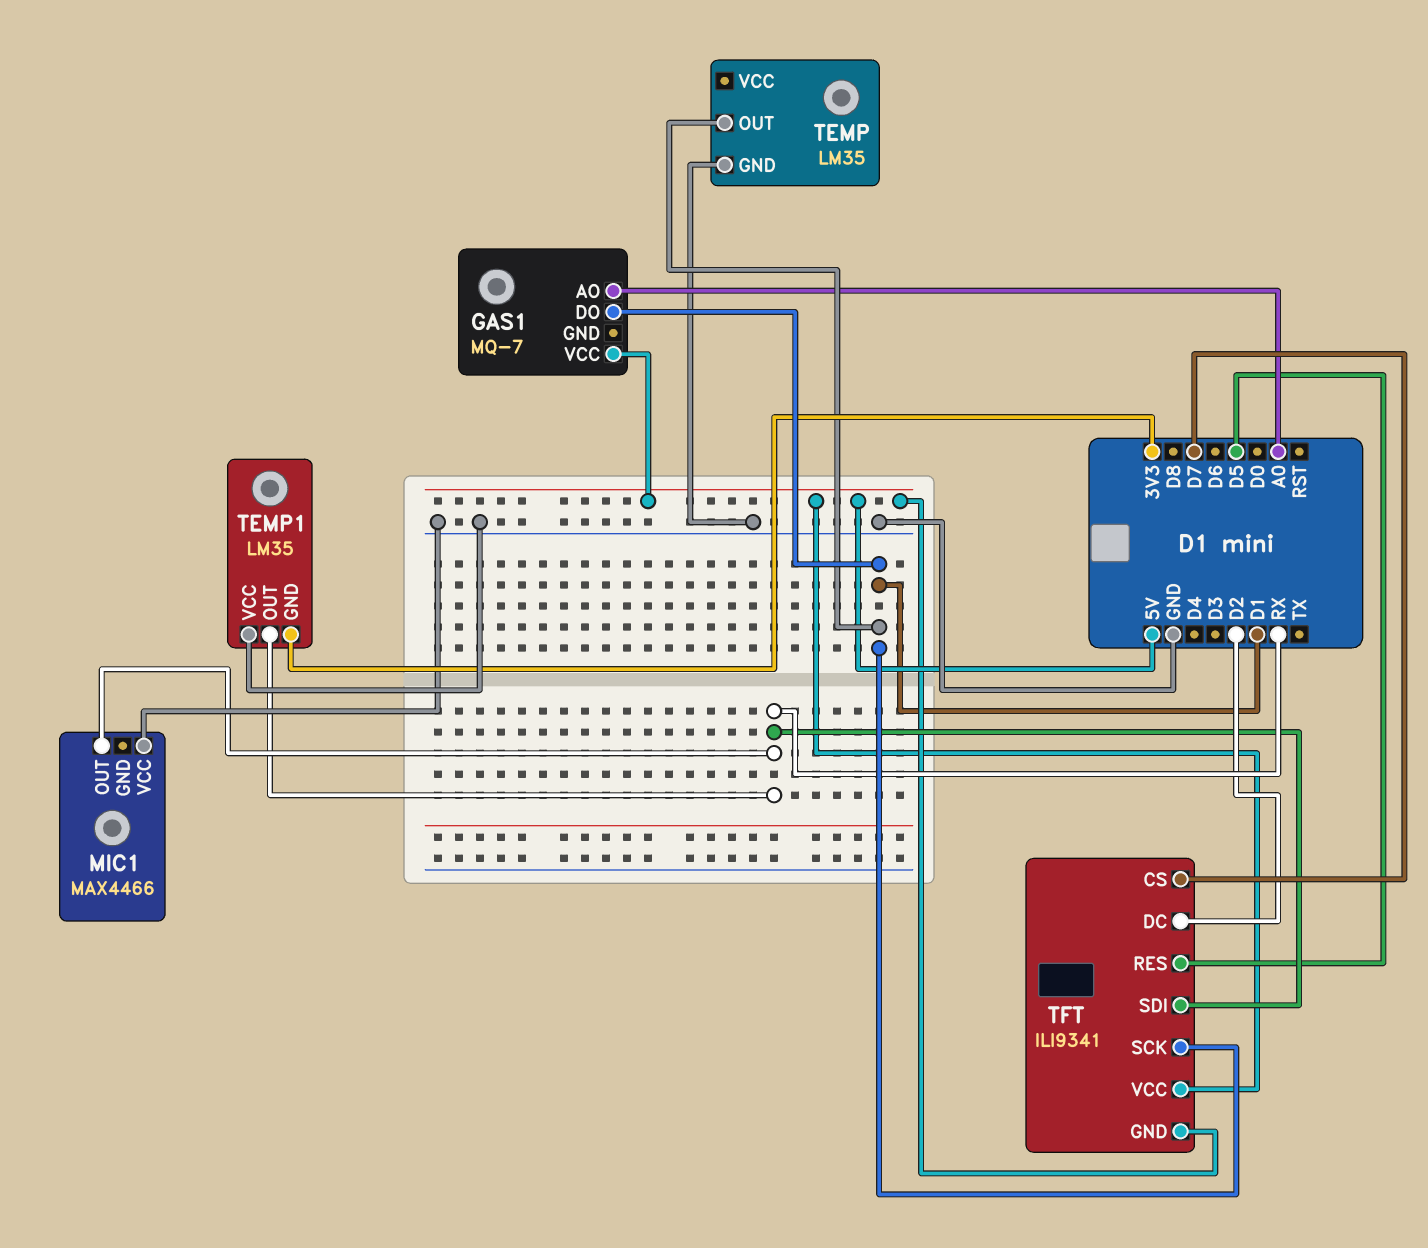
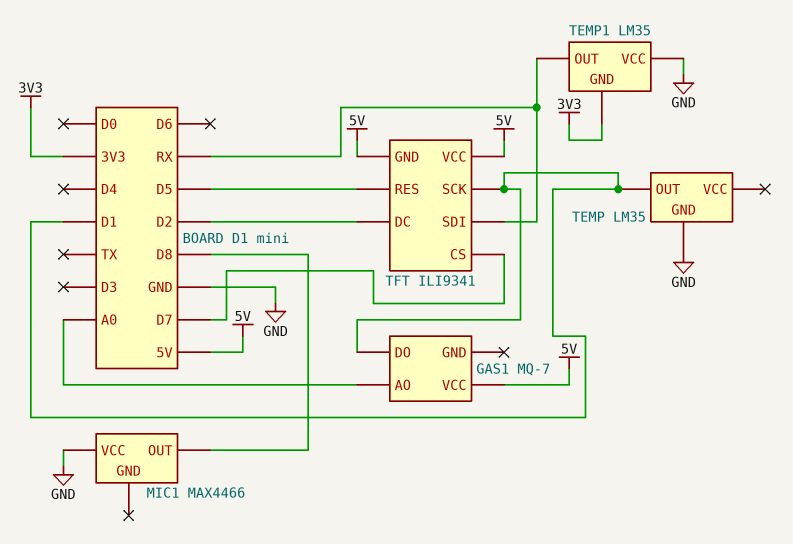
MIC1 pin OUT: RX -> D8

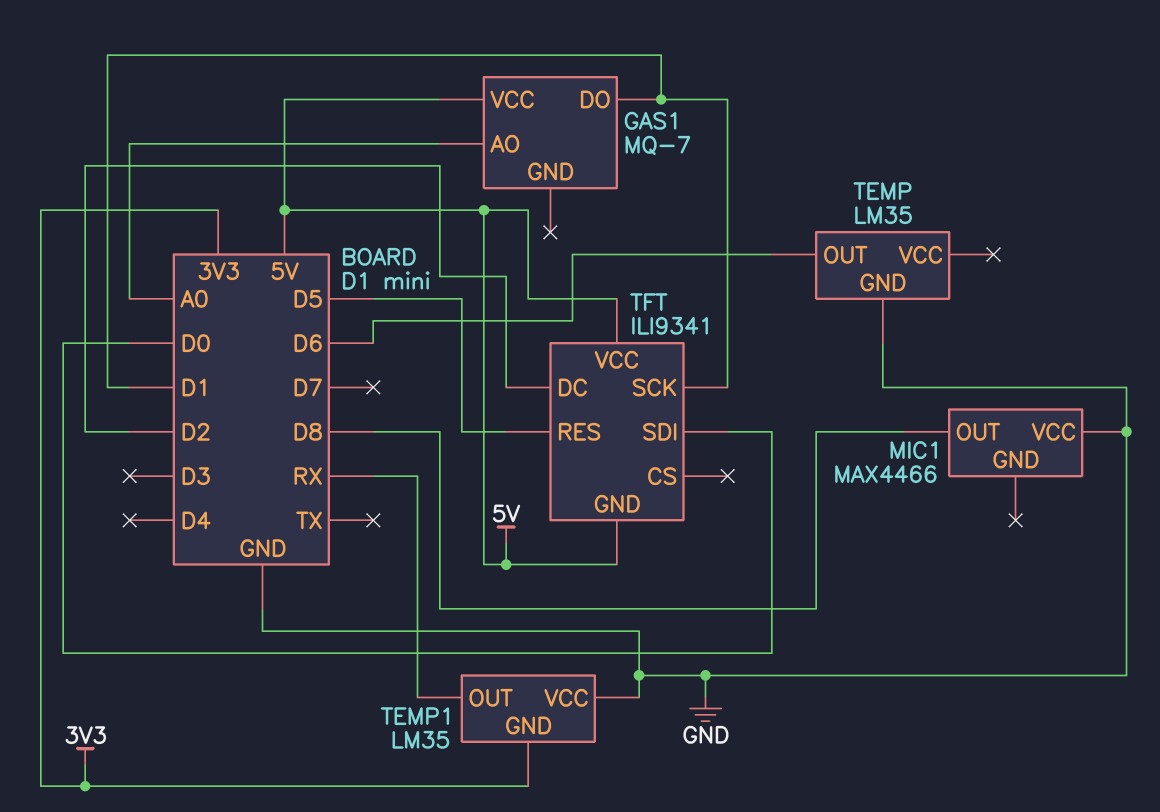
TEMP pin OUT: D1 -> D6
TFT pin CS: D7 -> none
TFT pin SDI: RX -> D0

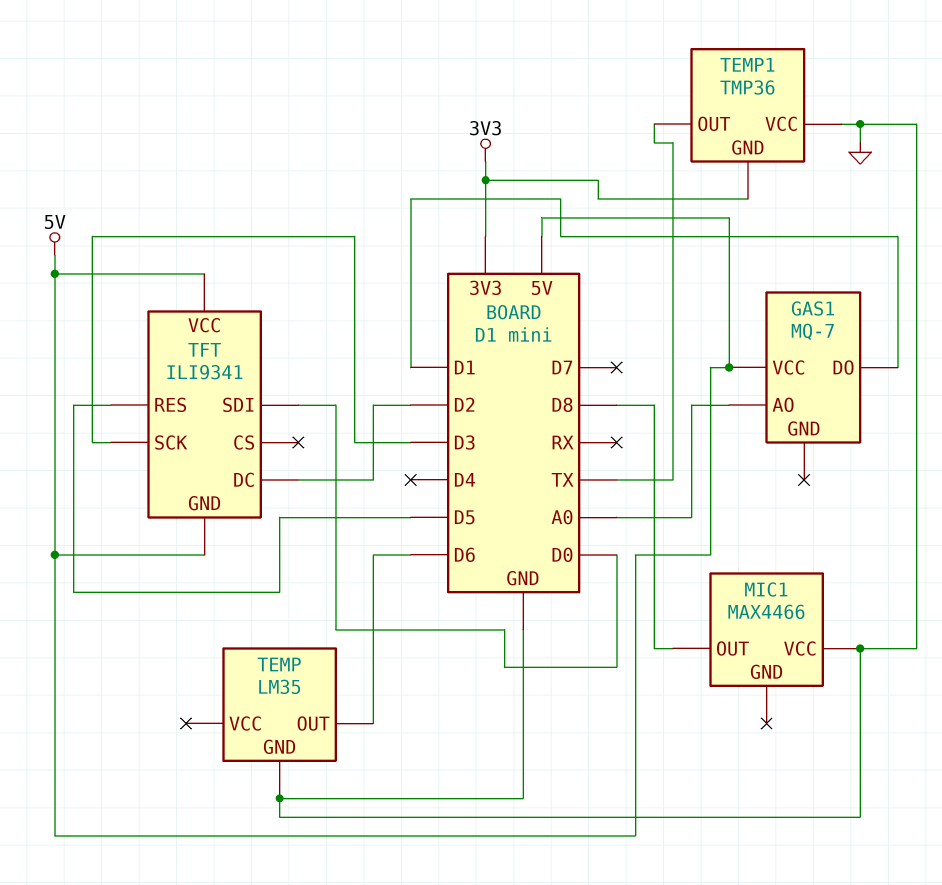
TEMP1: LM35 -> TMP36
TEMP1 pin OUT: RX -> TX
TFT pin SCK: D1 -> D3

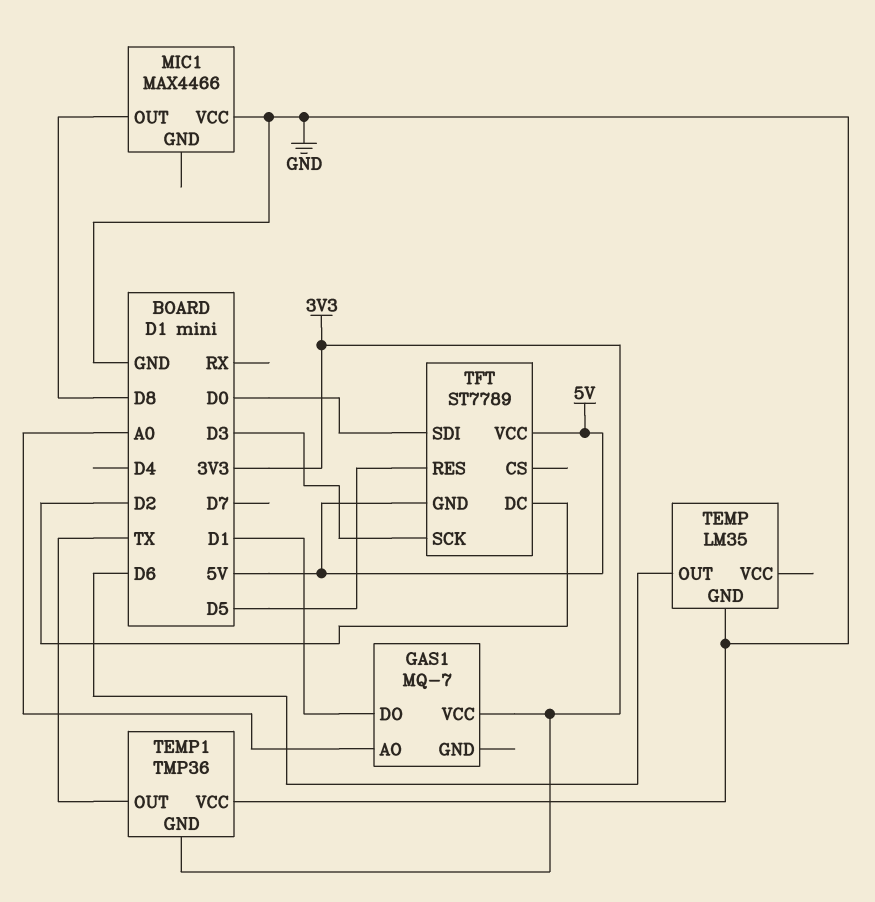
GAS1 pin VCC: 5V -> 3V3
TFT: ILI9341 -> ST7789

